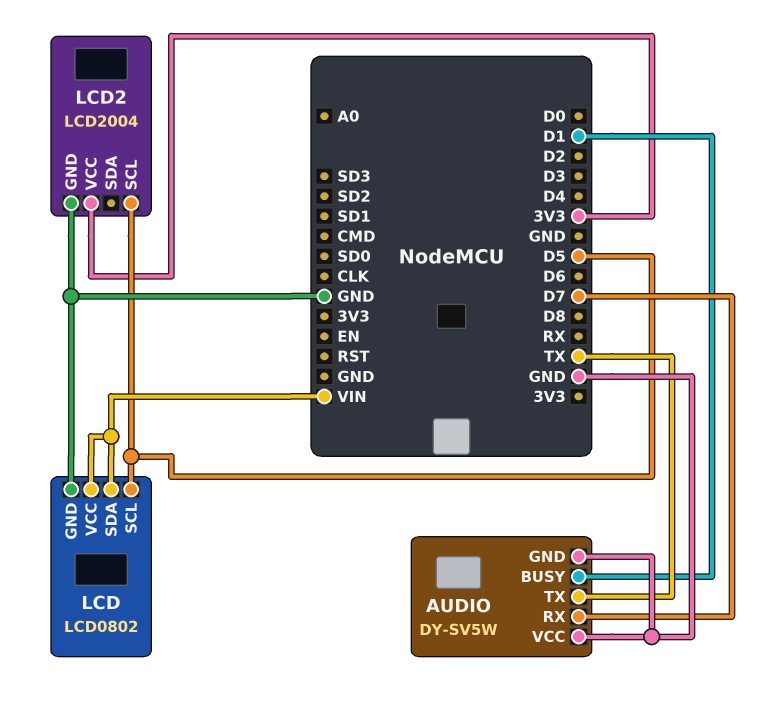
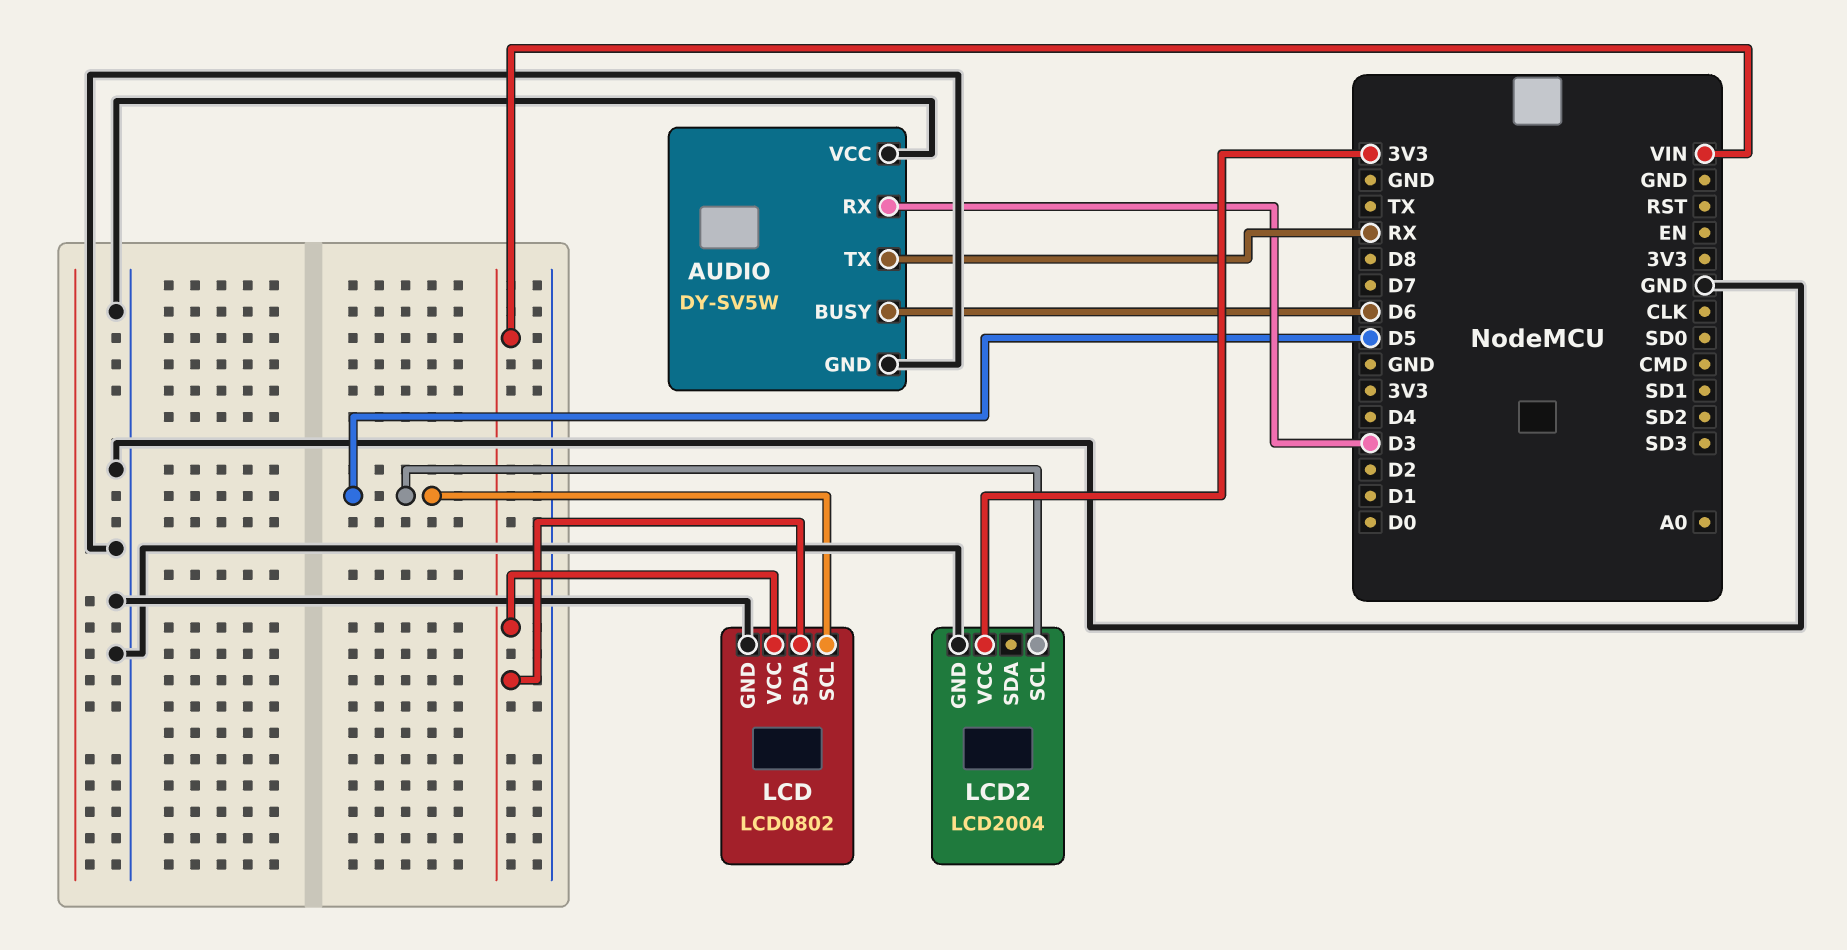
AUDIO pin BUSY: D1 -> D6
AUDIO pin RX: D7 -> D3
AUDIO pin TX: TX -> RX

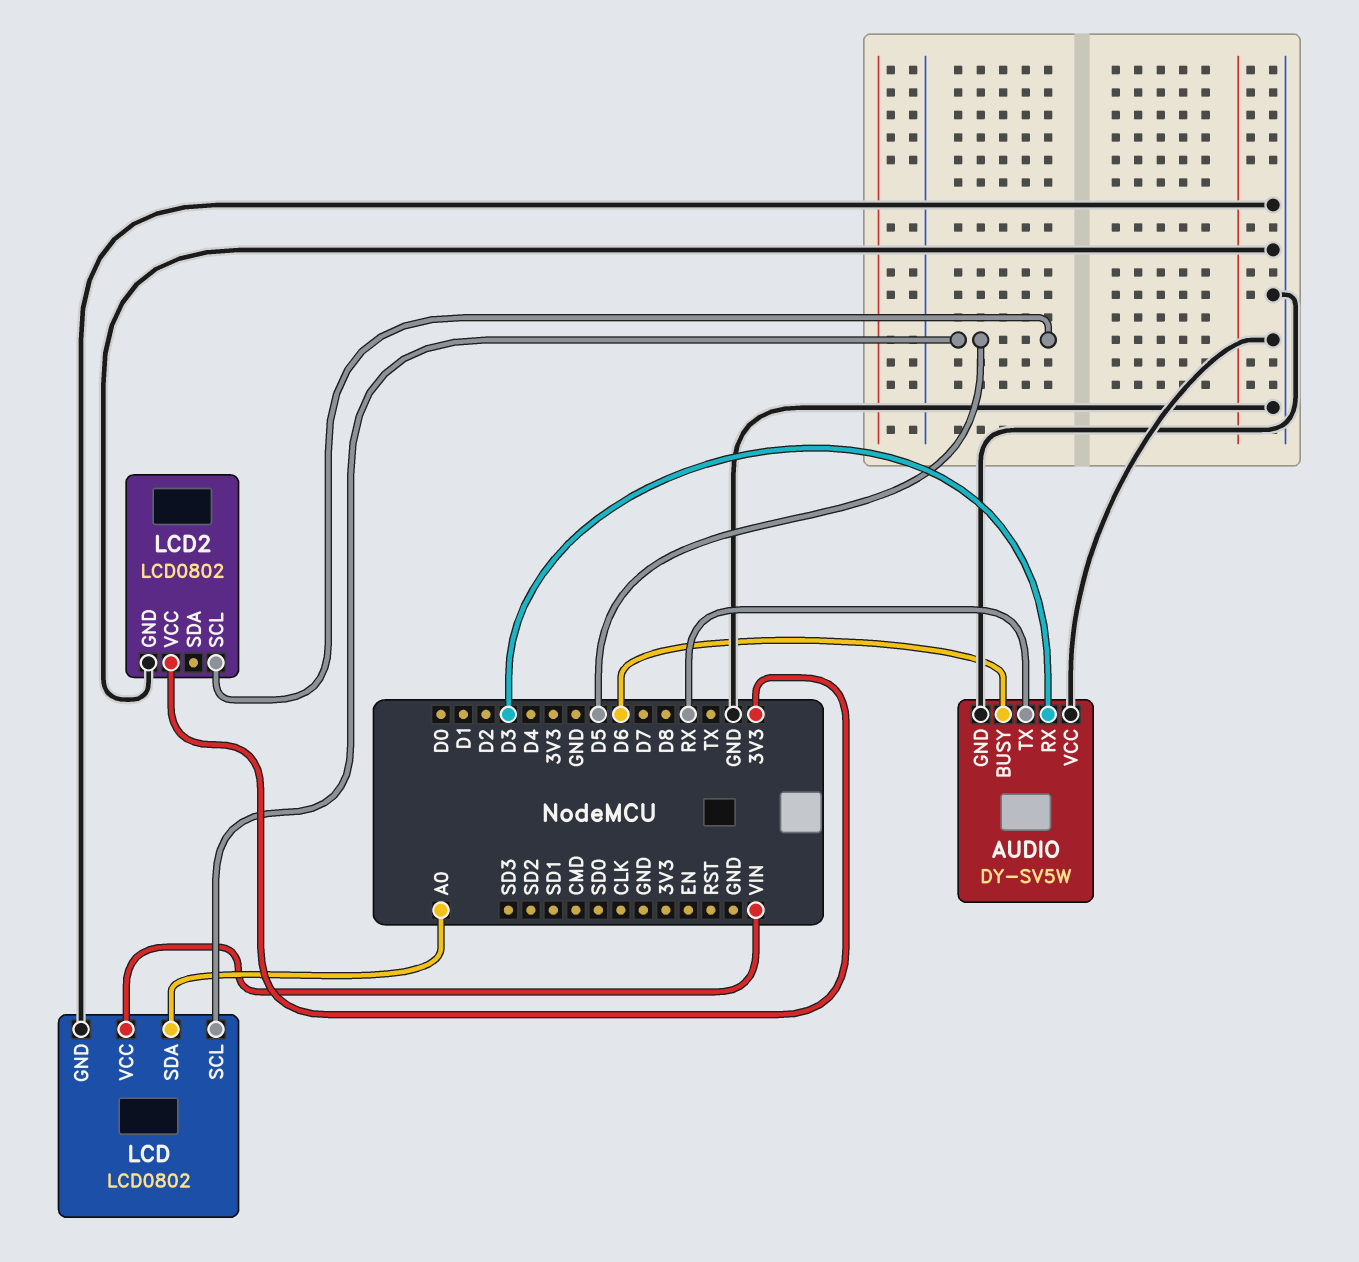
LCD pin SDA: VIN -> A0
LCD2: LCD2004 -> LCD0802

